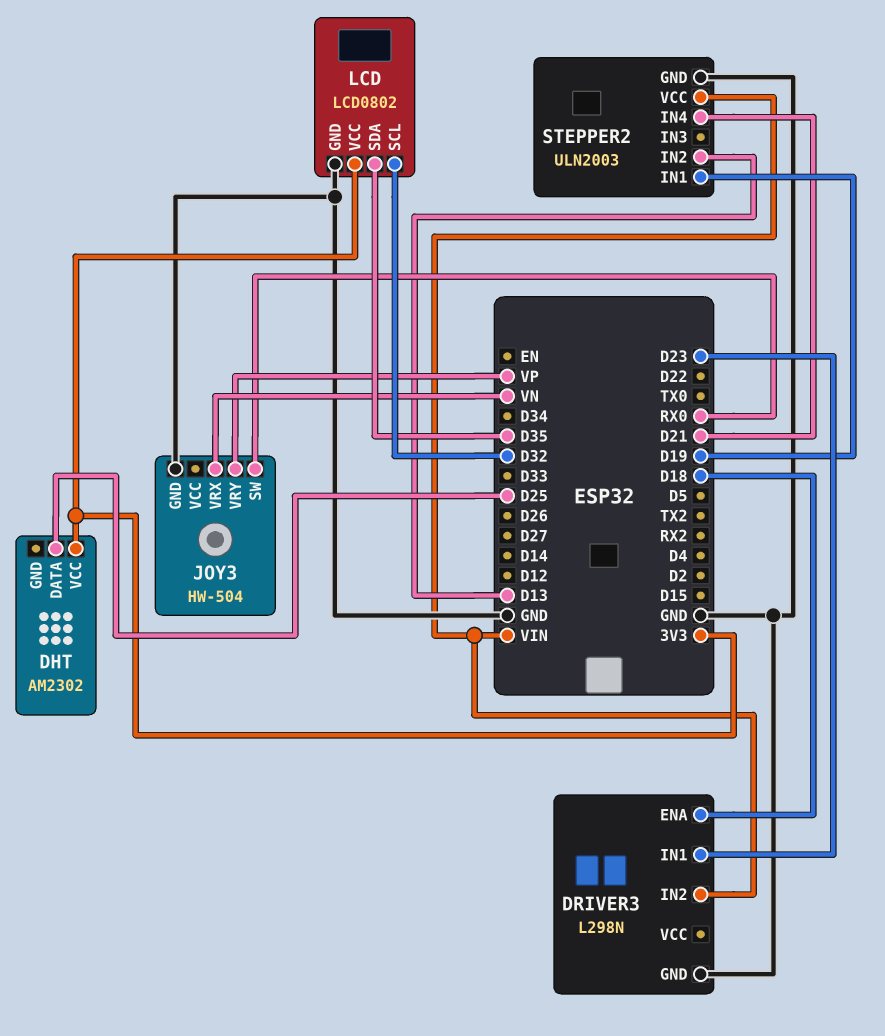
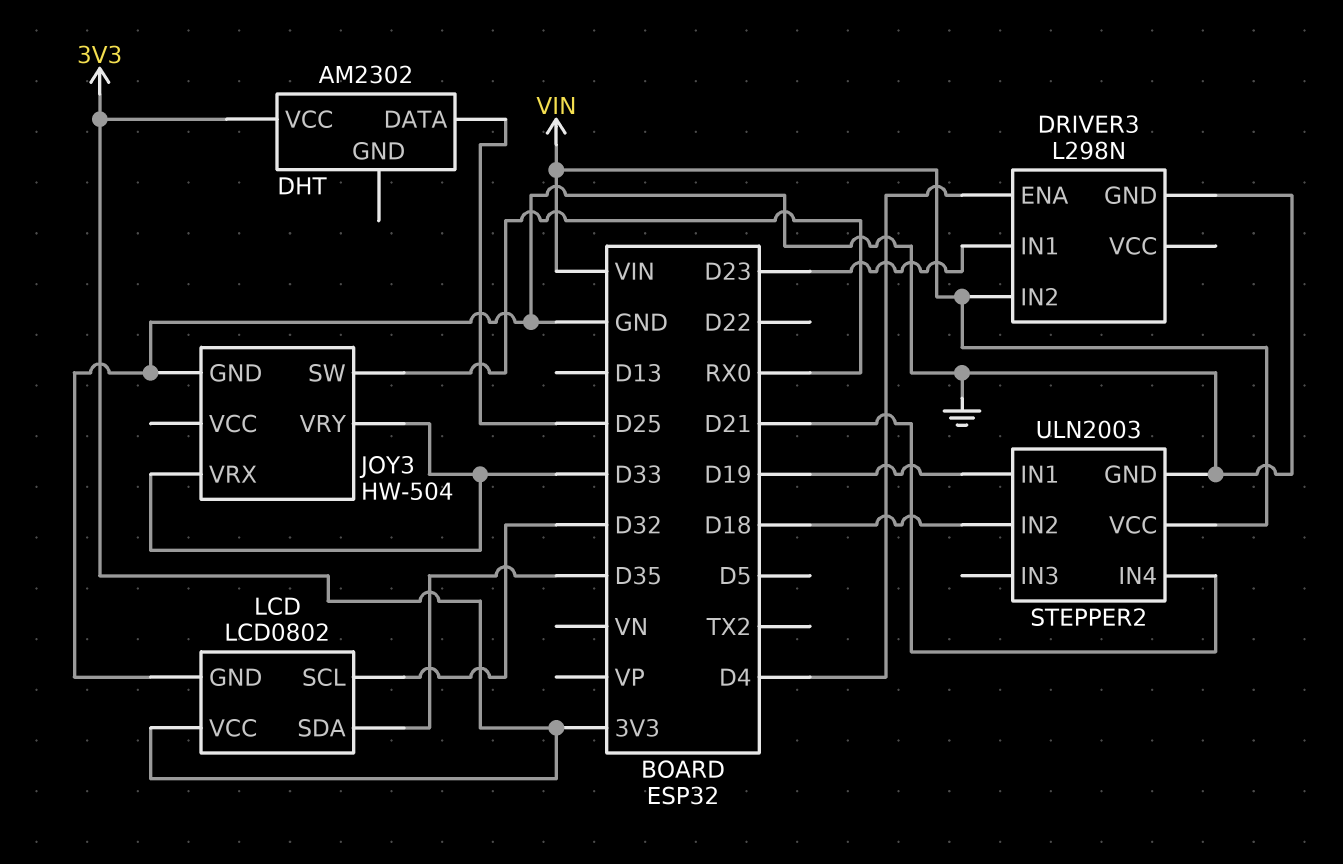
DRIVER3 pin ENA: D18 -> D4
JOY3 pin VRX: VN -> D33
JOY3 pin VRY: VP -> D33
STEPPER2 pin IN2: D13 -> D18

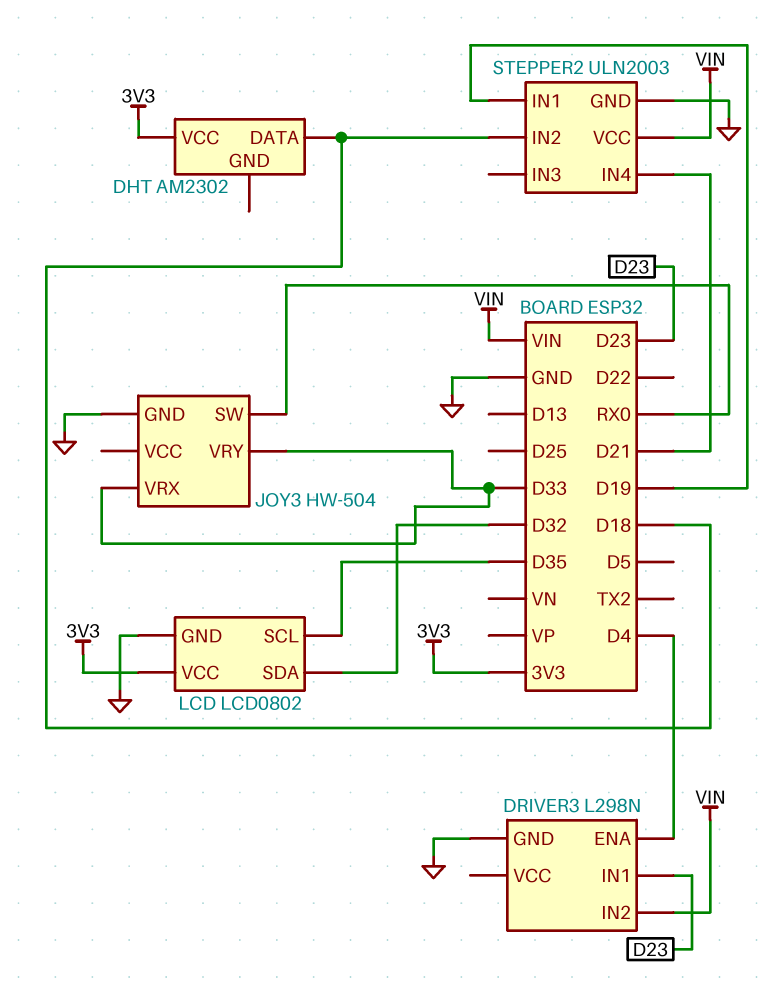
DHT pin DATA: D25 -> D18
LCD pin SCL: D32 -> D35
LCD pin SDA: D35 -> D32

